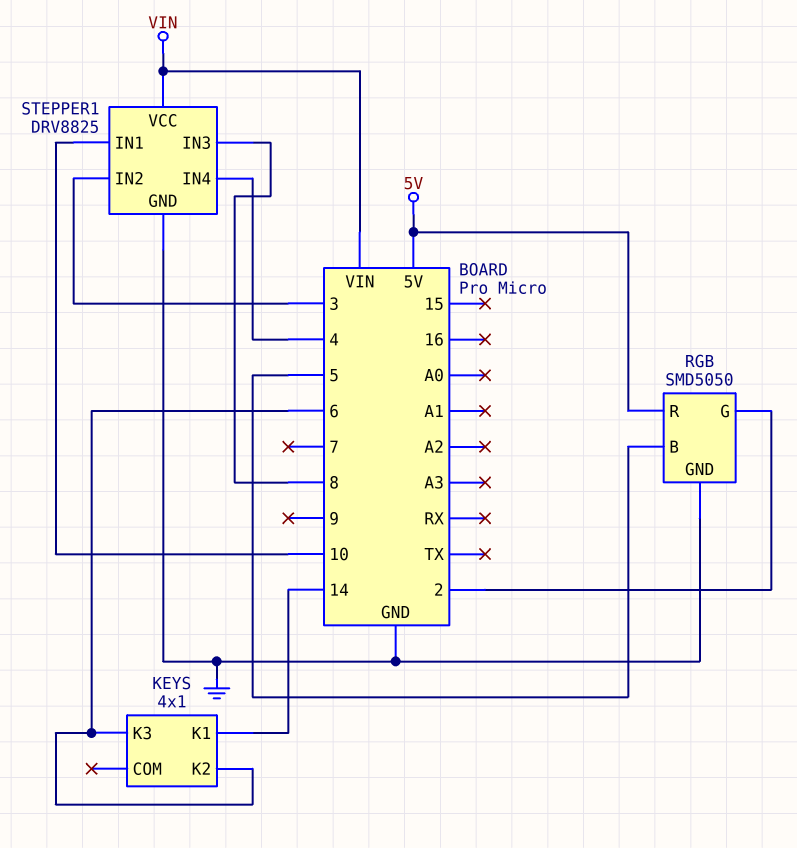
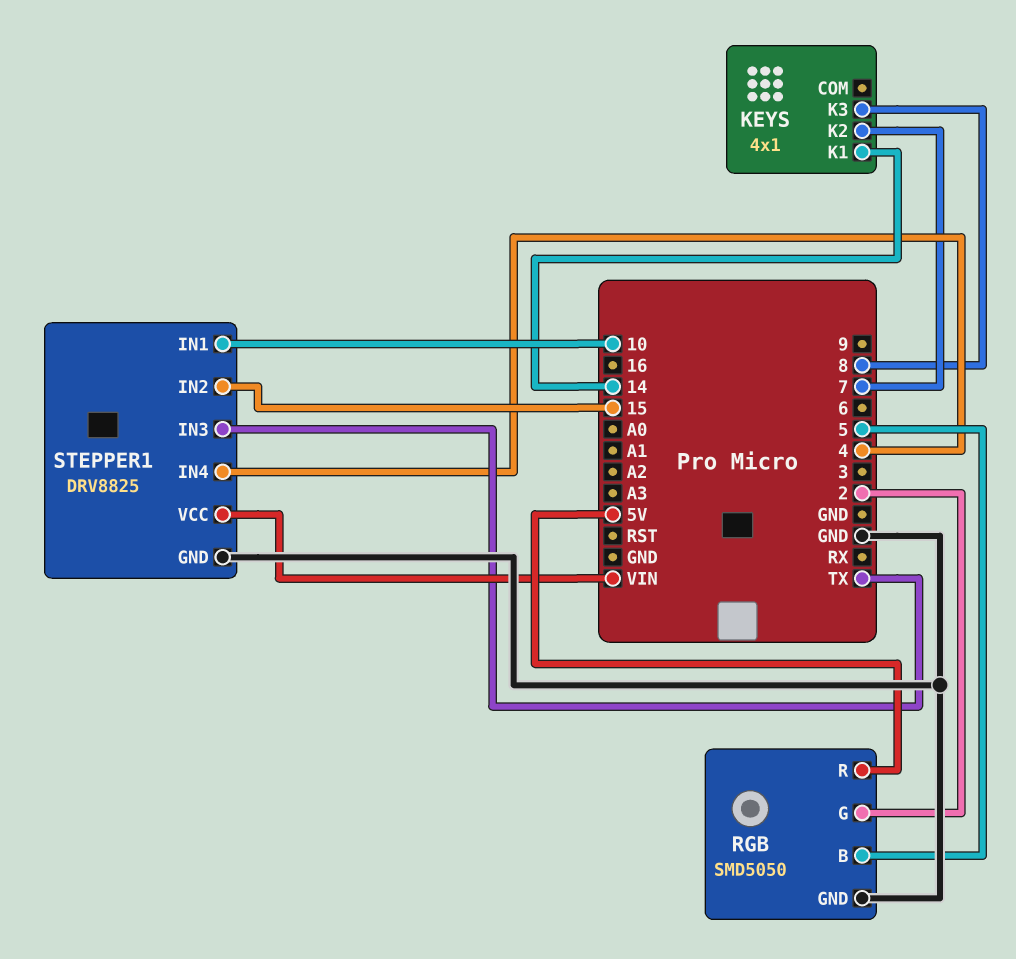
KEYS pin K2: 6 -> 7
KEYS pin K3: 6 -> 8
STEPPER1 pin IN2: 3 -> 15
STEPPER1 pin IN3: 8 -> TX

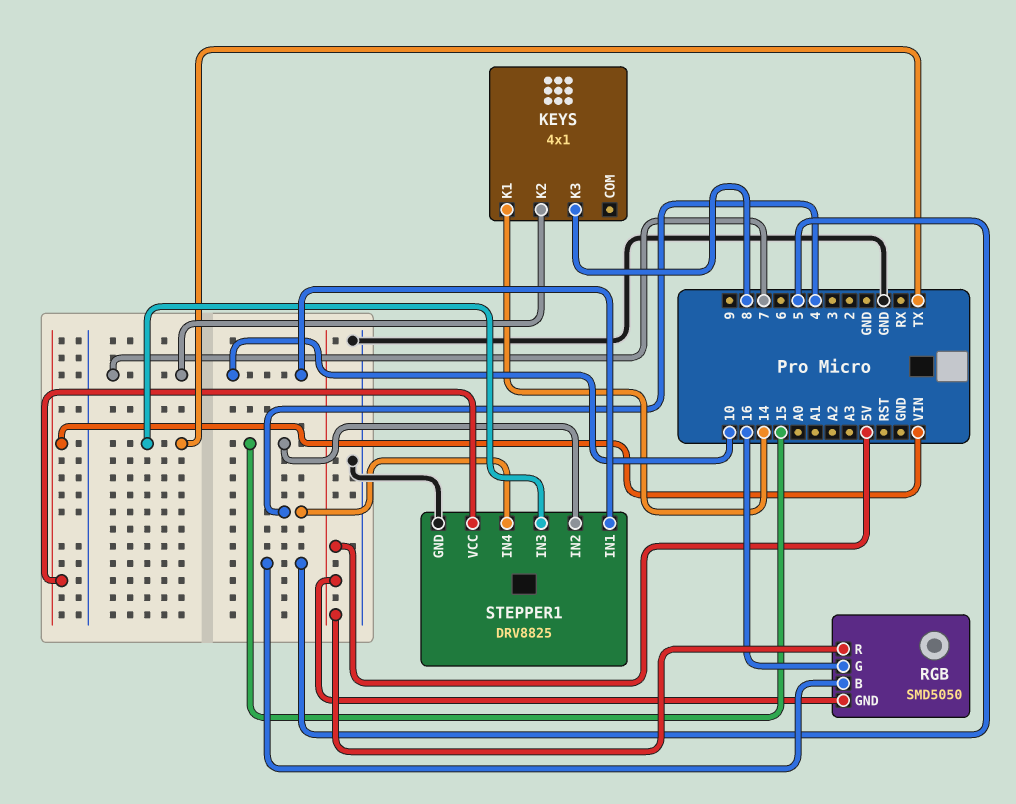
RGB pin G: 2 -> 16
RGB pin GND: GND -> 5V

